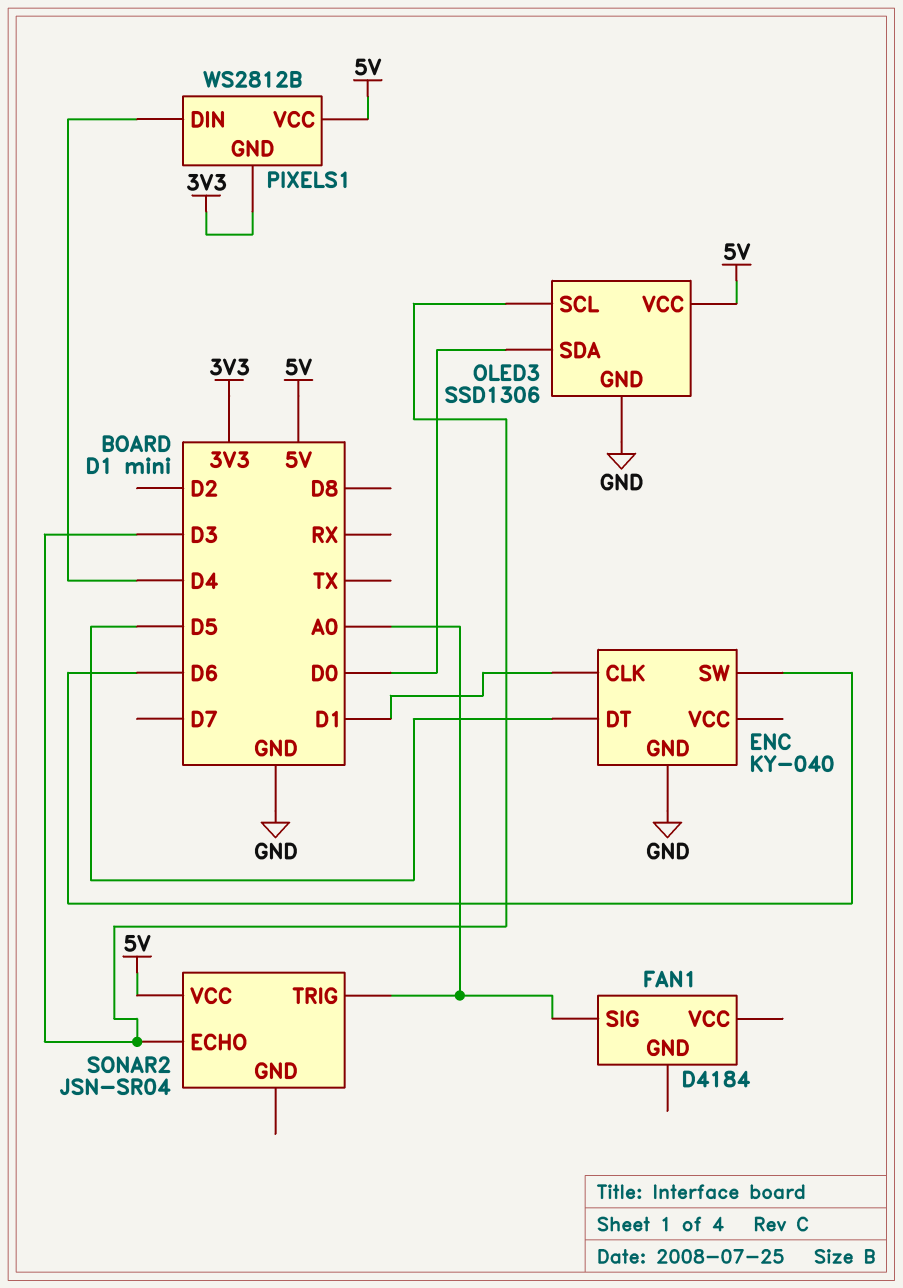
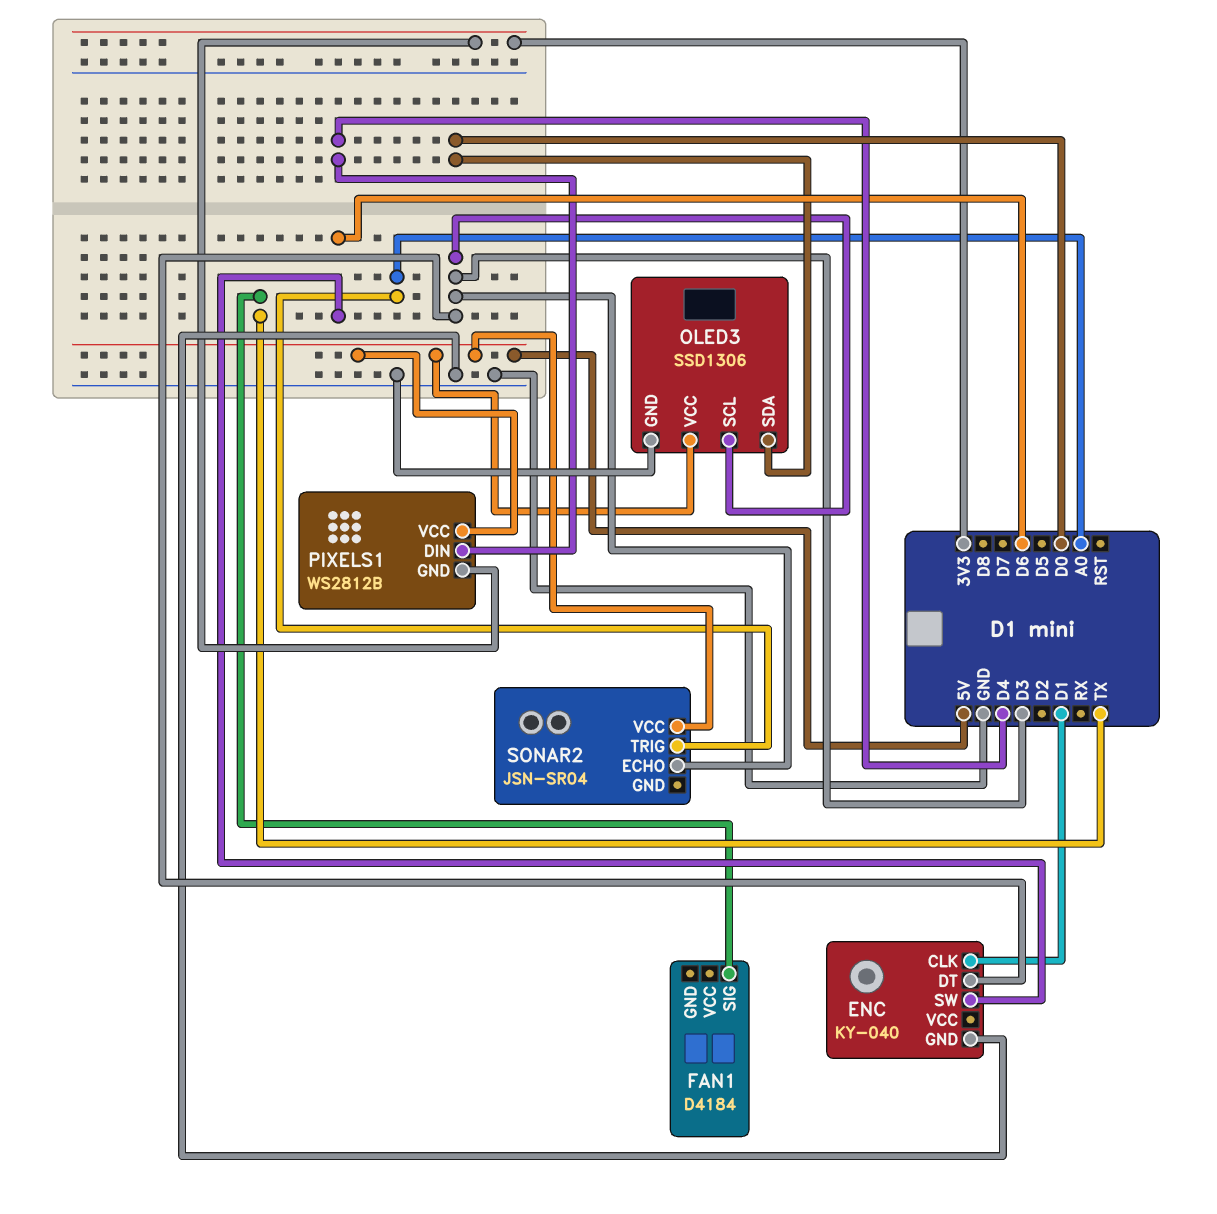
ENC pin DT: D5 -> D3
FAN1 pin SIG: A0 -> TX

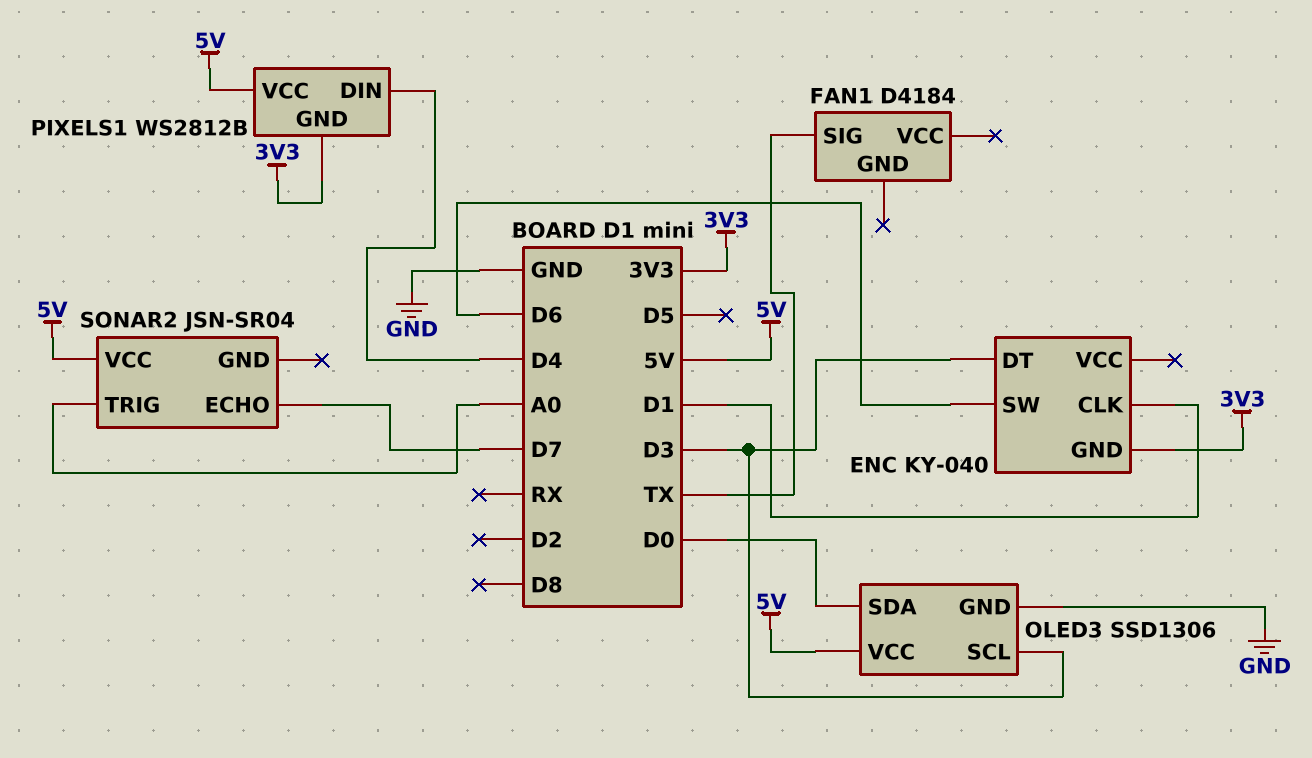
ENC pin GND: GND -> 3V3
SONAR2 pin ECHO: D3 -> D7

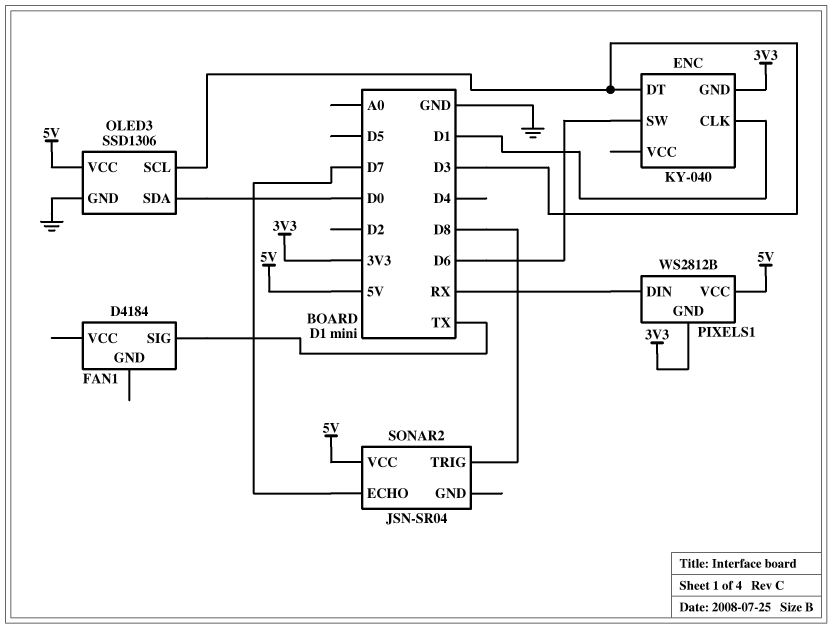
PIXELS1 pin DIN: D4 -> RX
SONAR2 pin TRIG: A0 -> D8

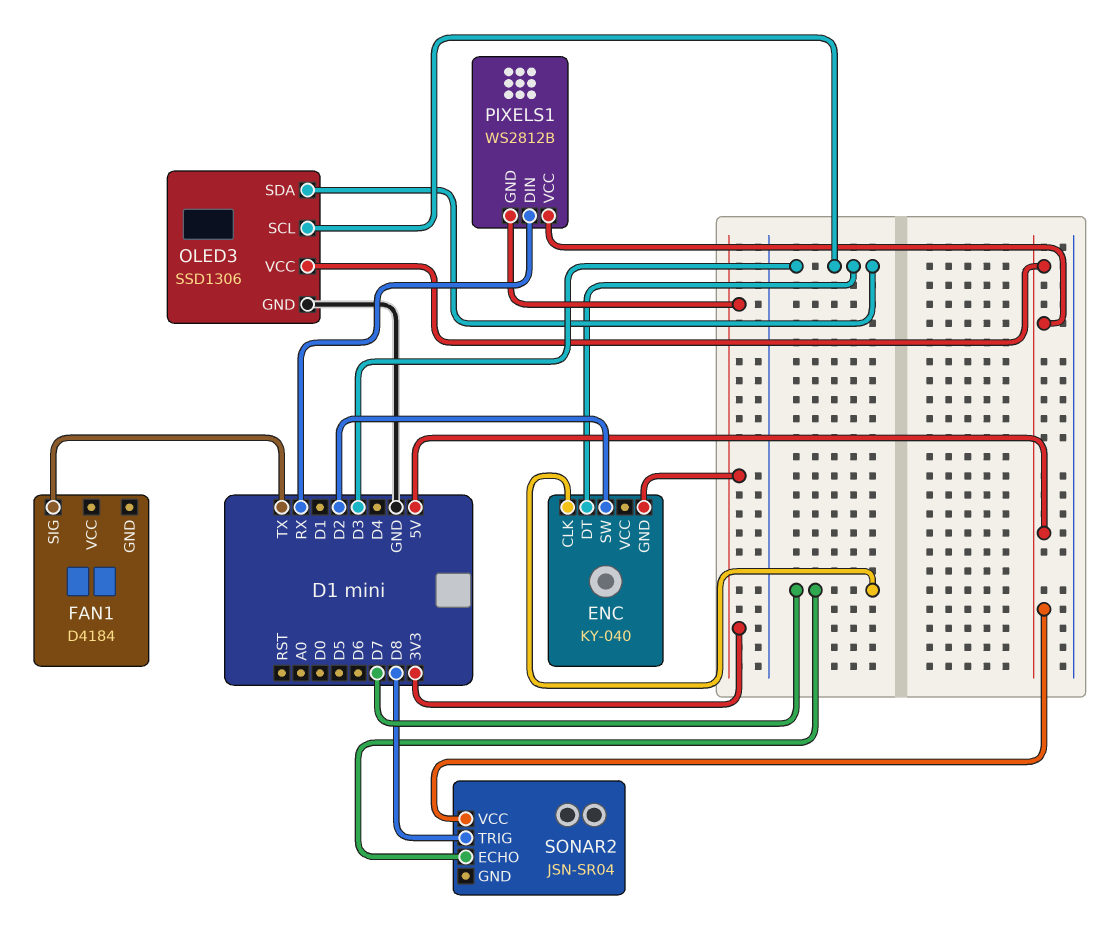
ENC pin CLK: D1 -> D7
ENC pin SW: D6 -> D2
OLED3 pin SDA: D0 -> D3

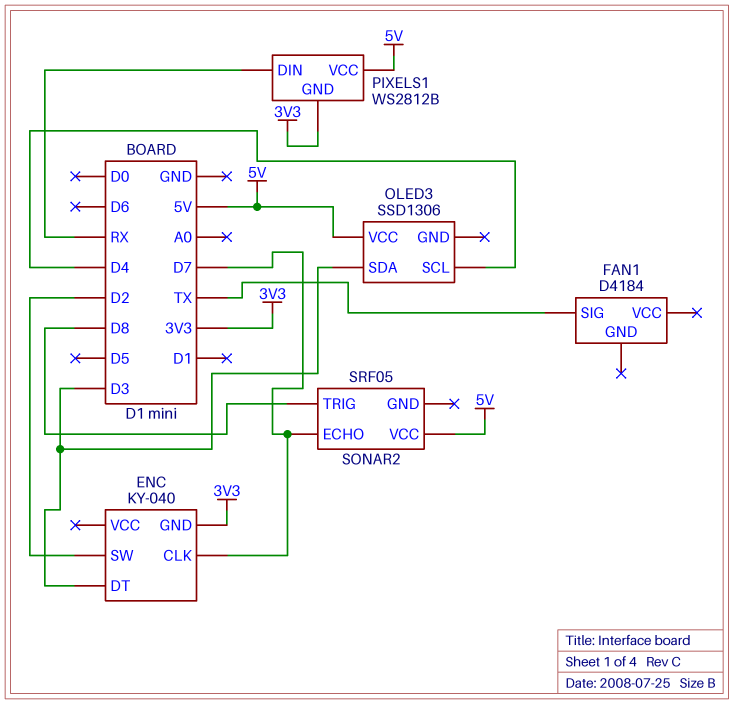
OLED3 pin GND: GND -> none
OLED3 pin SCL: D3 -> D4
SONAR2: JSN-SR04 -> SRF05

